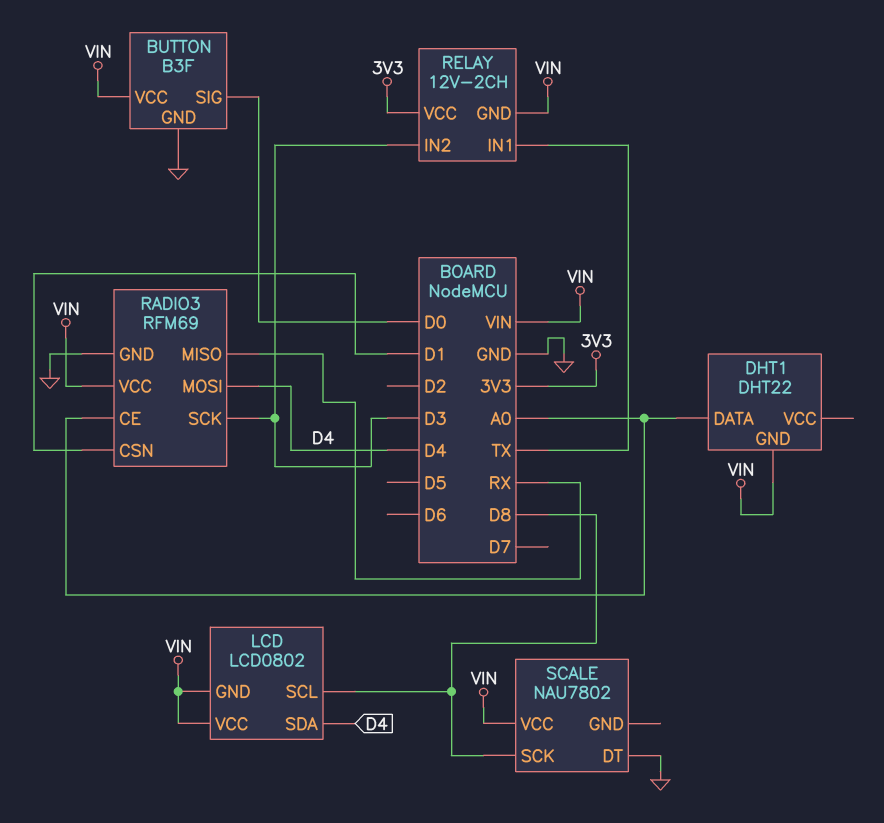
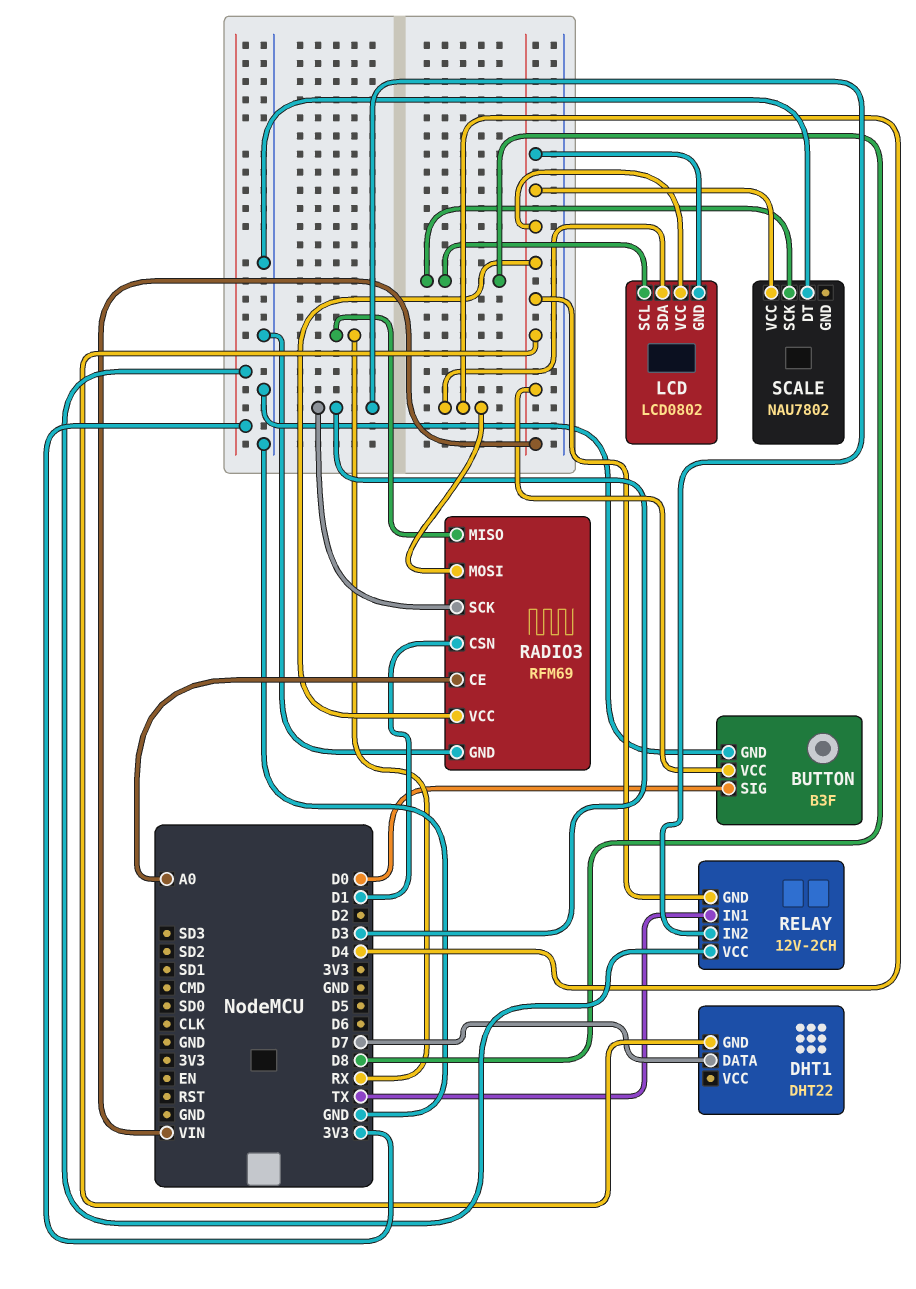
DHT1 pin DATA: A0 -> D7

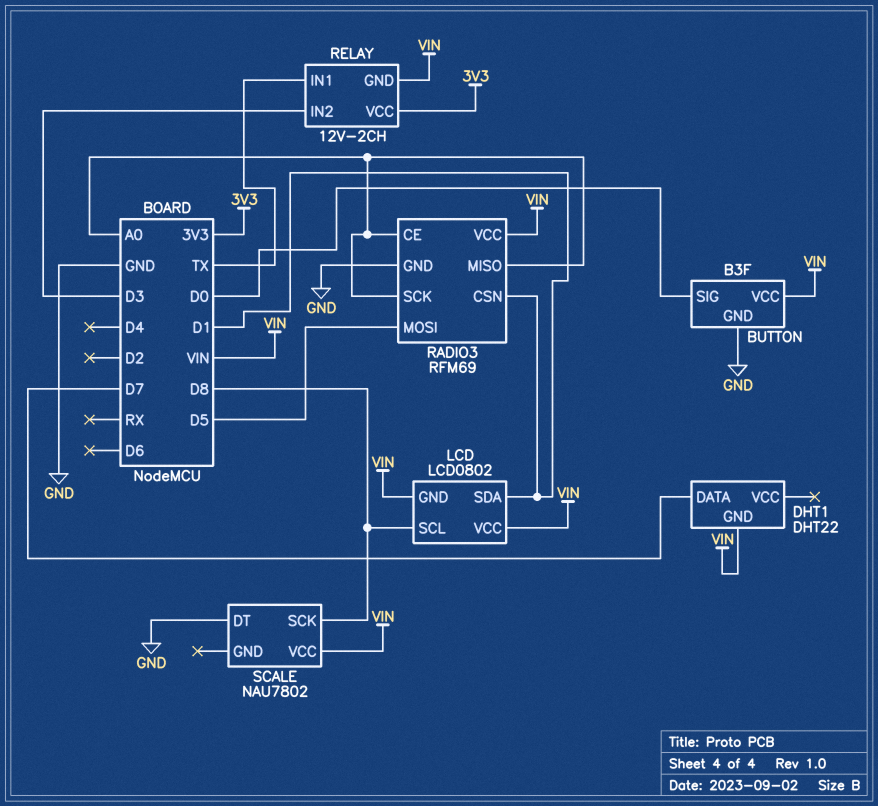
LCD pin SDA: D4 -> D1
RADIO3 pin MISO: RX -> A0
RADIO3 pin MOSI: D4 -> D5
RADIO3 pin SCK: D3 -> A0

